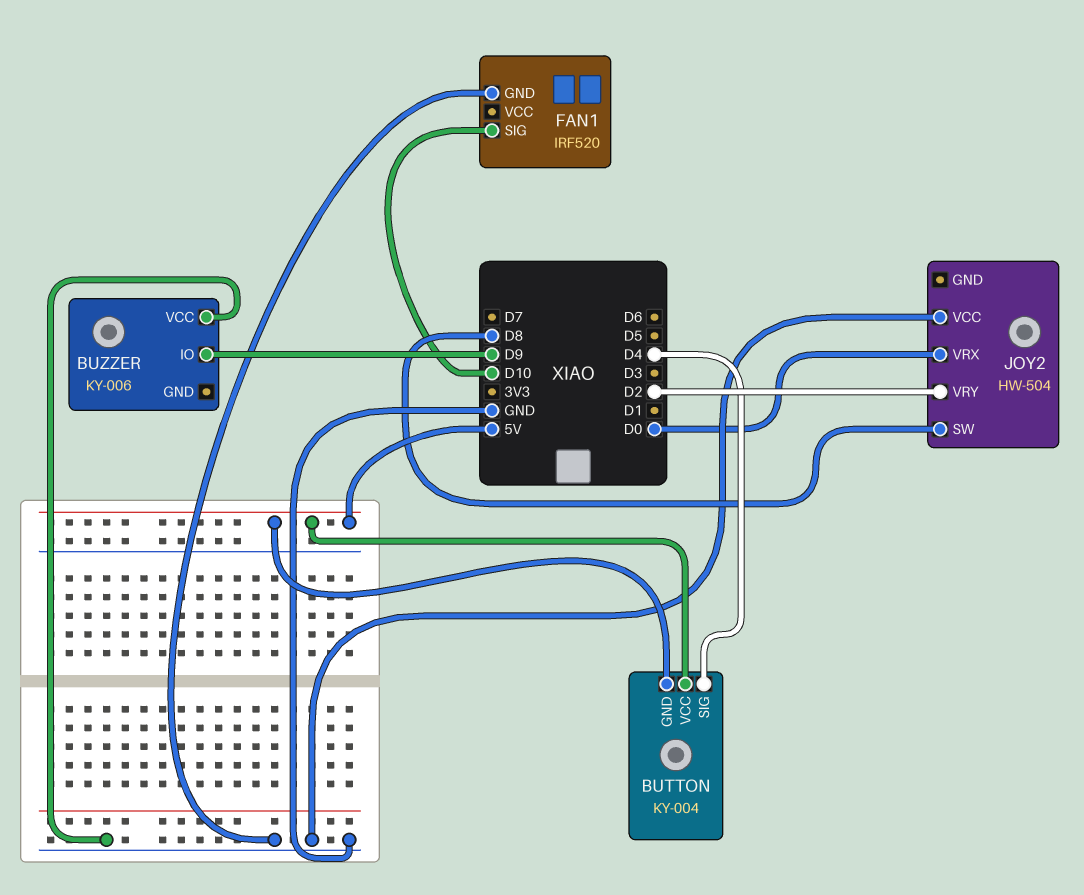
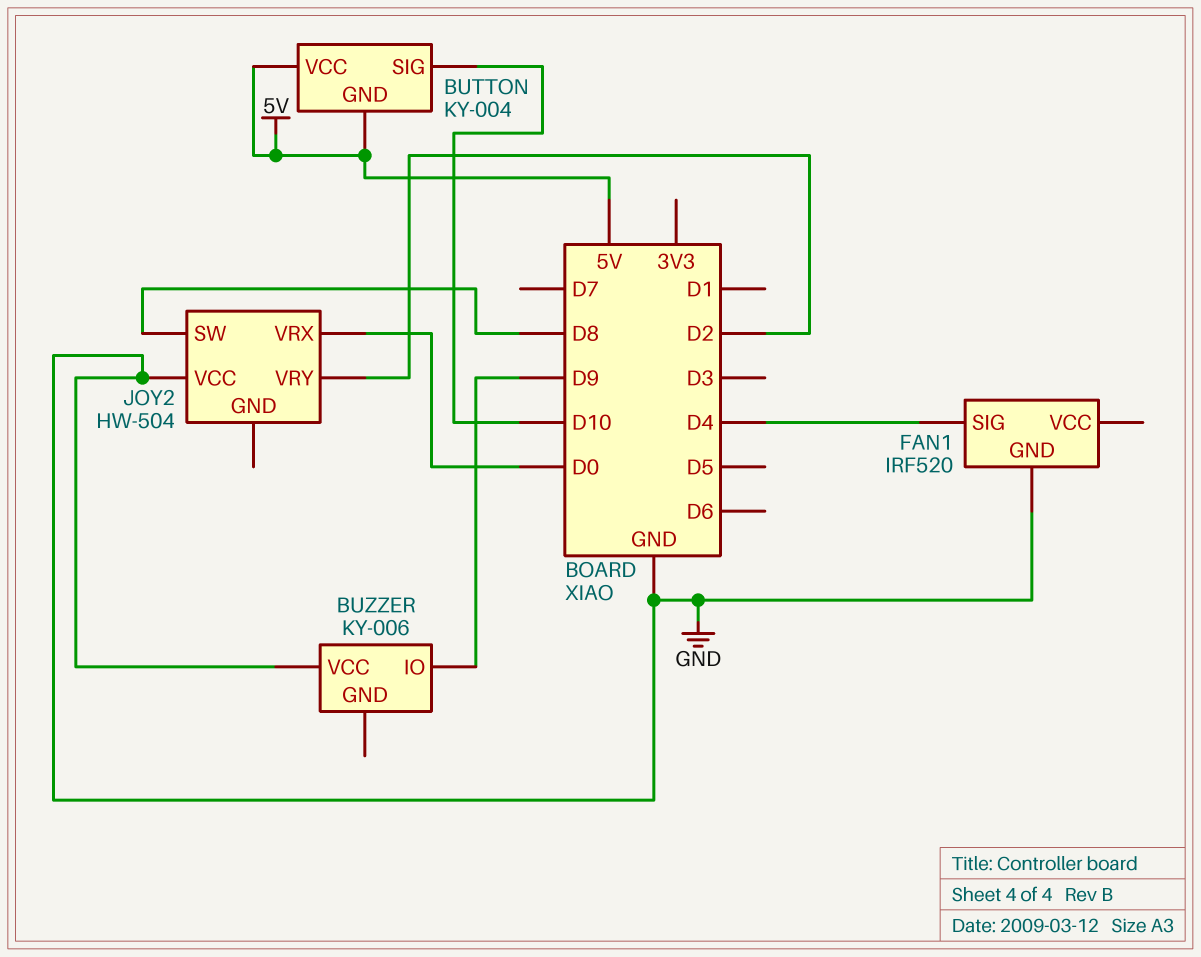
BUTTON pin SIG: D4 -> D10
FAN1 pin SIG: D10 -> D4

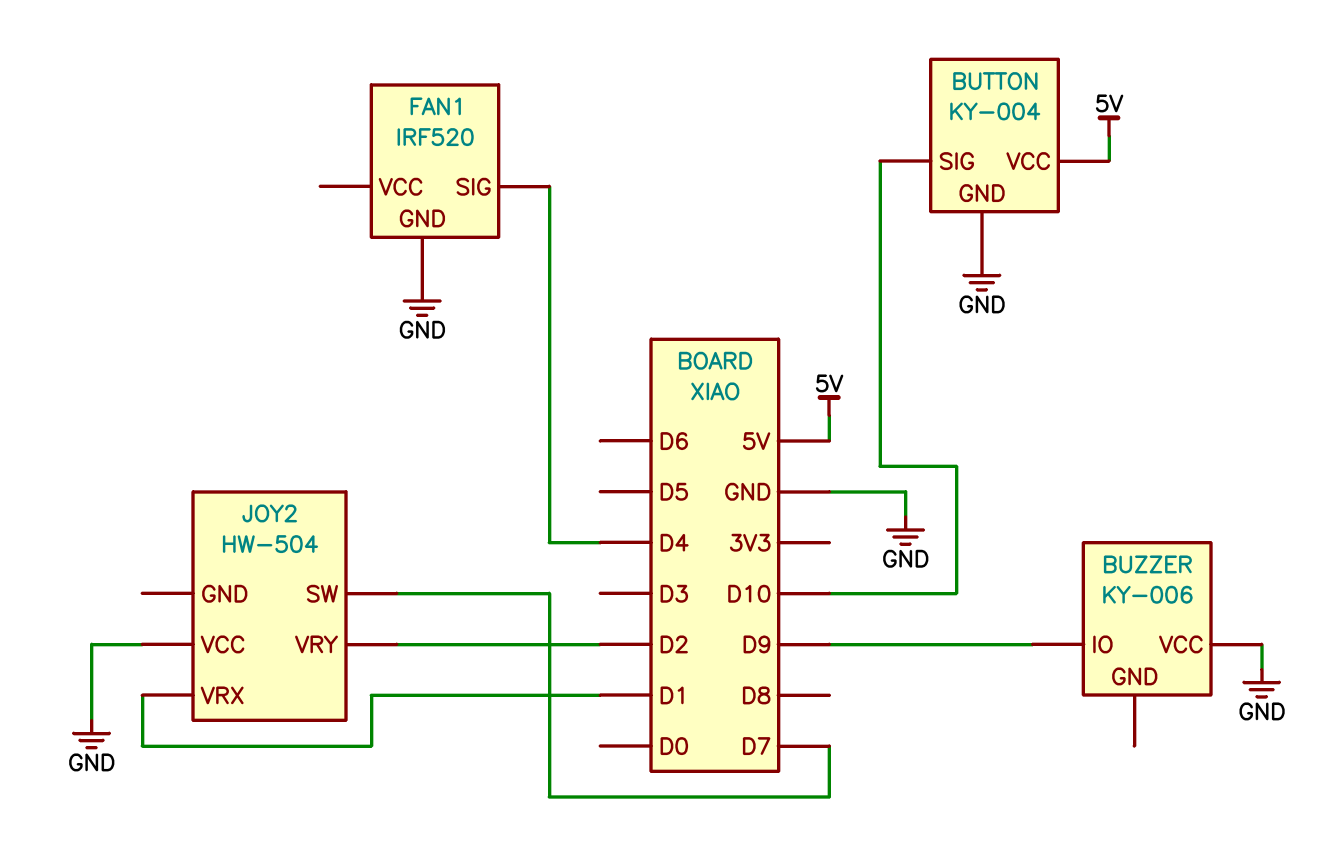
BUTTON pin GND: 5V -> GND
JOY2 pin SW: D8 -> D7
JOY2 pin VRX: D0 -> D1

